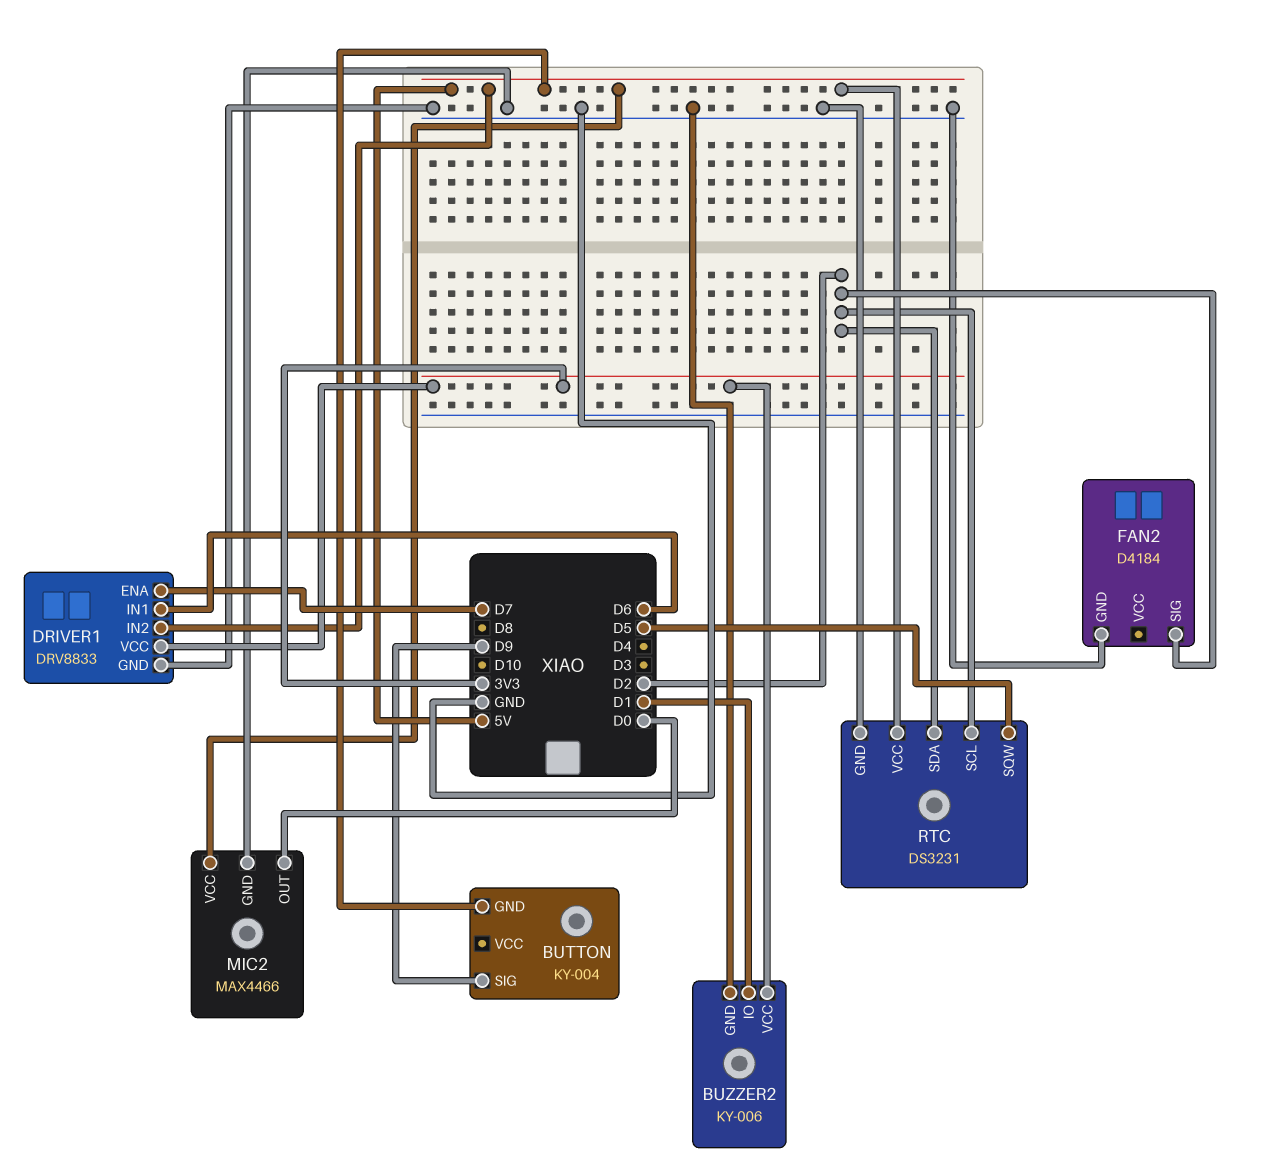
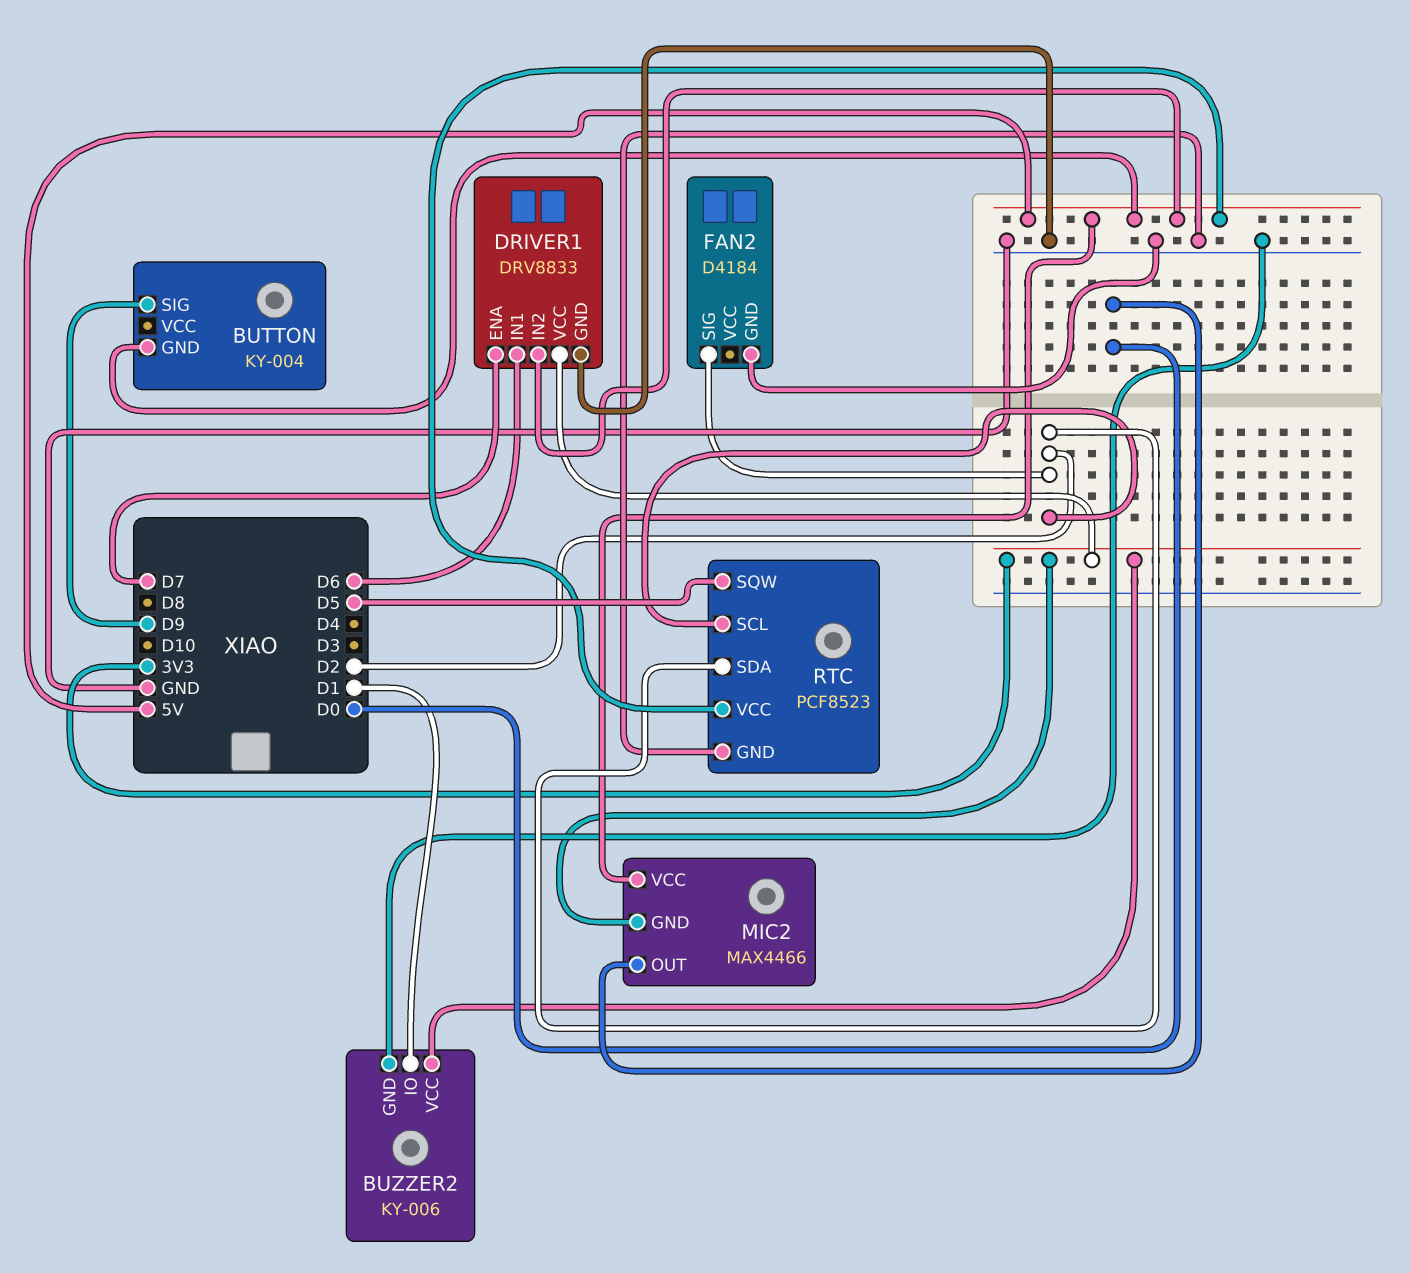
MIC2 pin GND: GND -> 3V3
RTC: DS3231 -> PCF8523

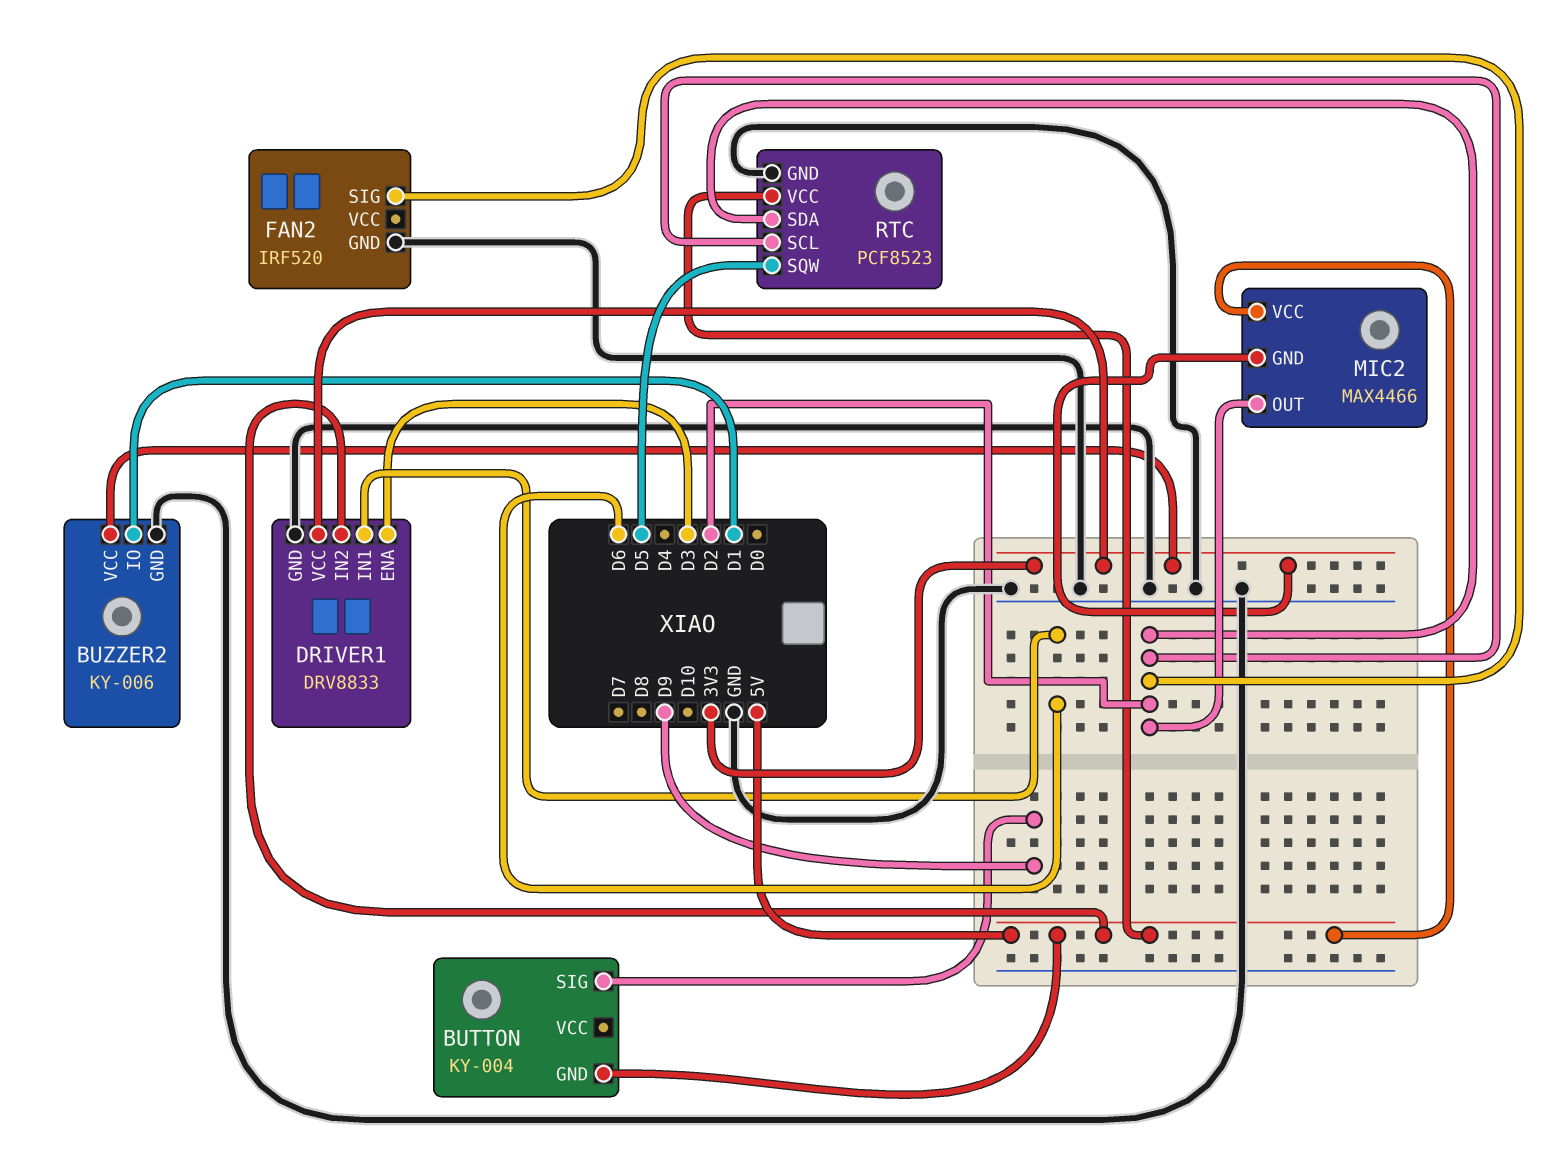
DRIVER1 pin ENA: D7 -> D3
FAN2: D4184 -> IRF520
MIC2 pin OUT: D0 -> D2

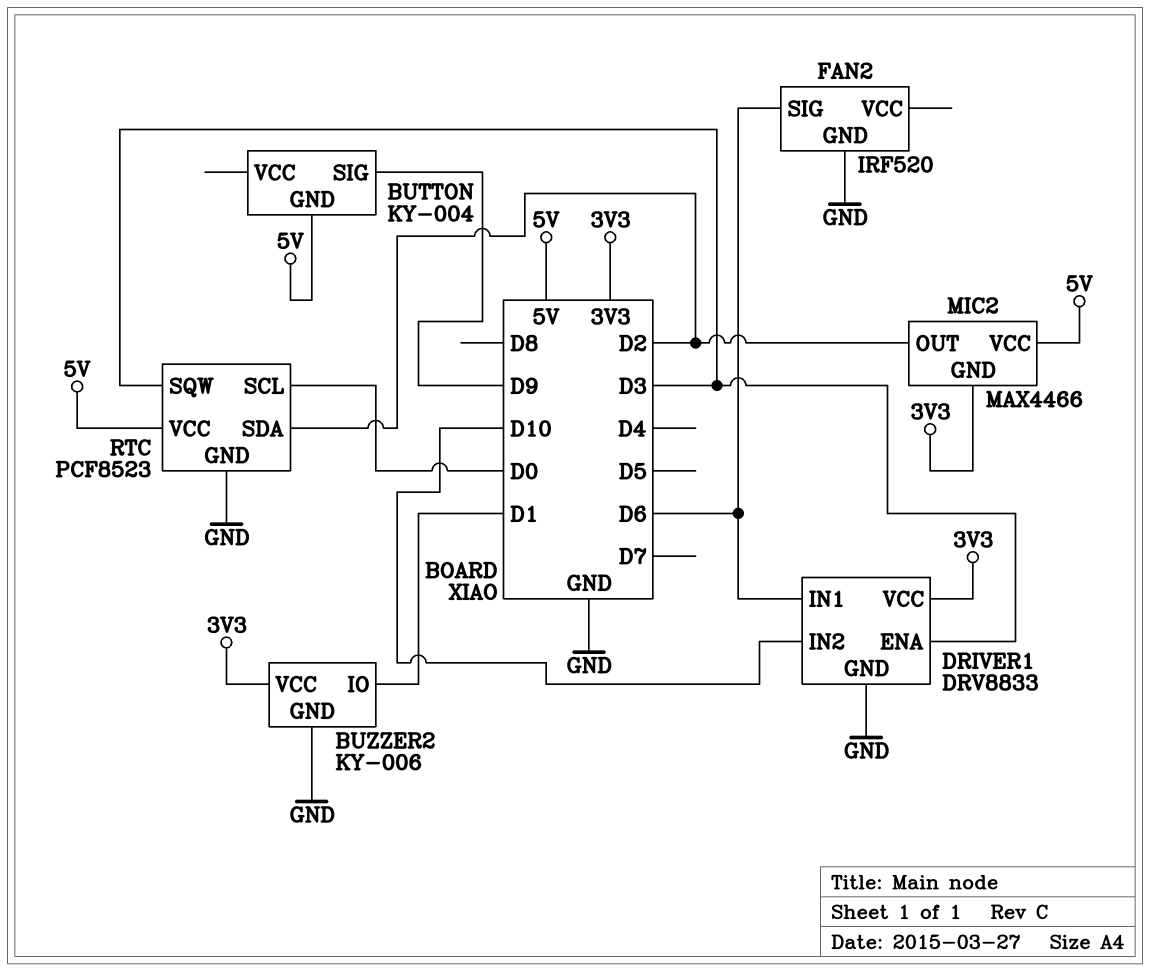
DRIVER1 pin IN2: 5V -> D10
FAN2 pin SIG: D2 -> D6
RTC pin SCL: D2 -> D0
RTC pin SQW: D5 -> D3

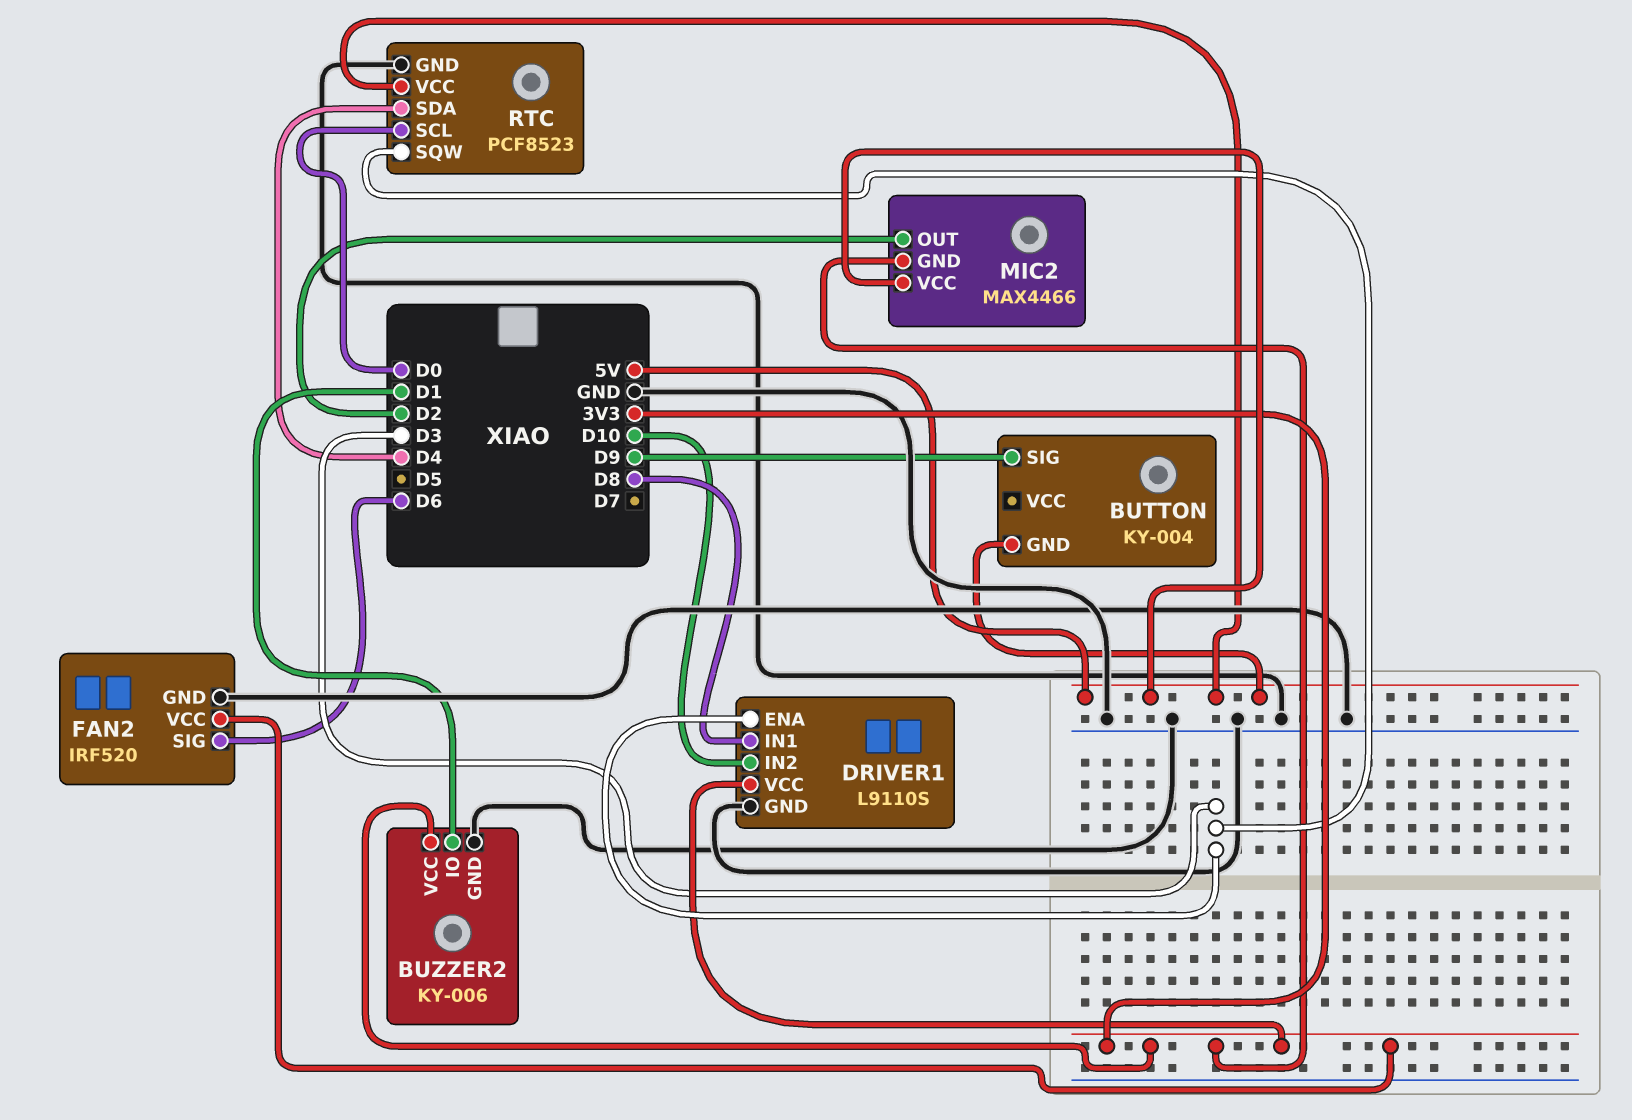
DRIVER1: DRV8833 -> L9110S
DRIVER1 pin IN1: D6 -> D8
FAN2 pin VCC: none -> 3V3
RTC pin SDA: D2 -> D4

